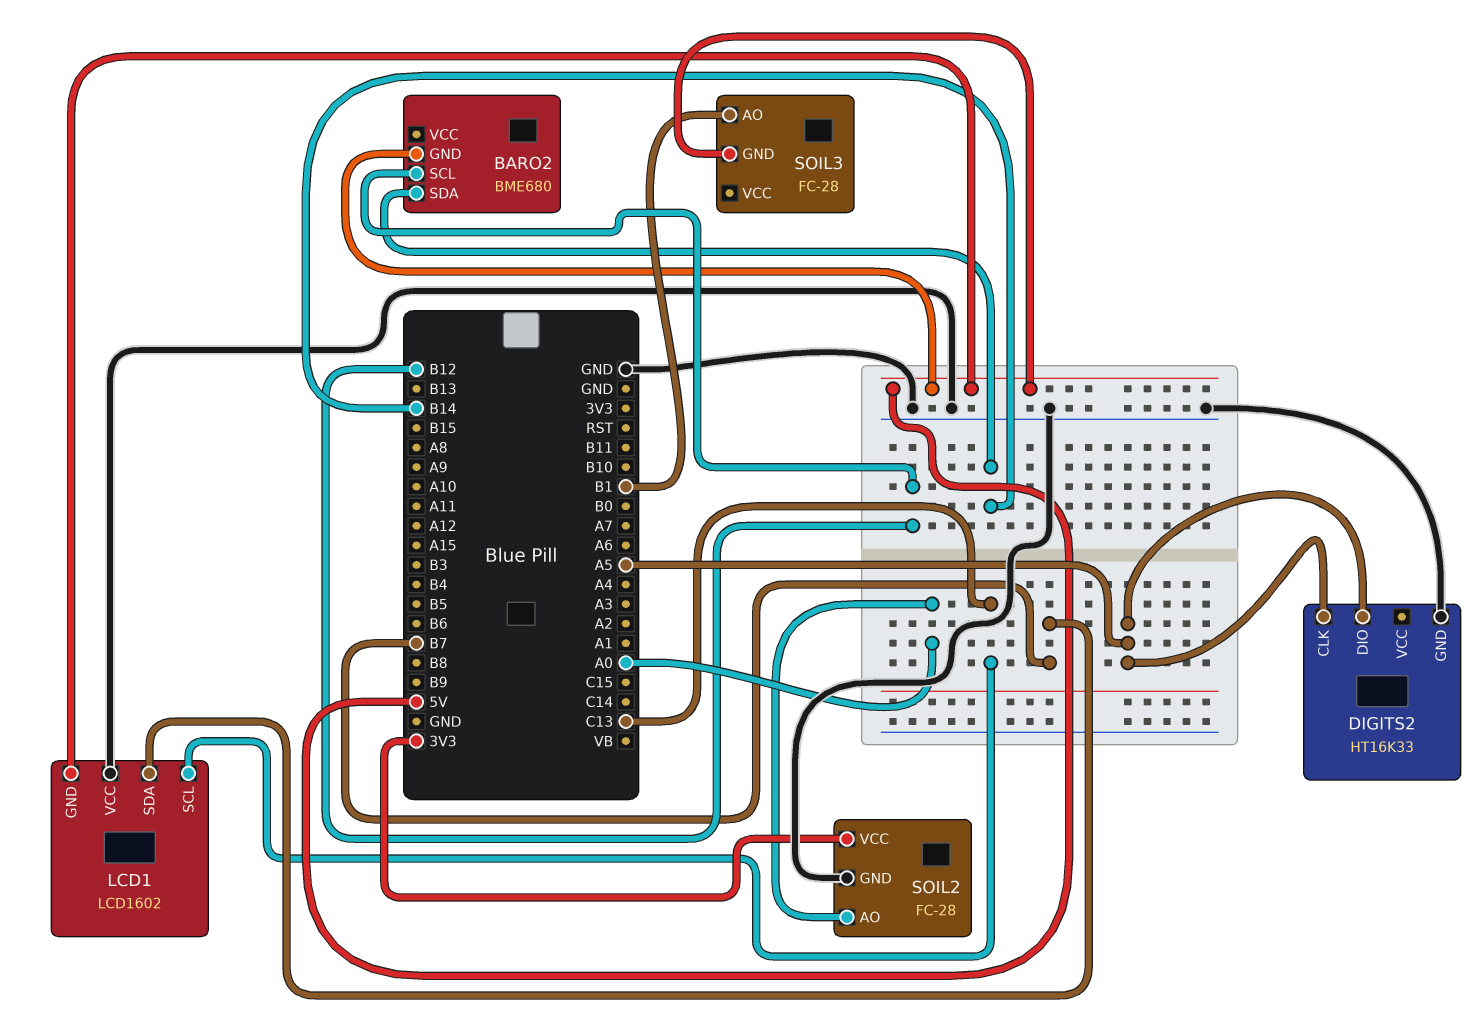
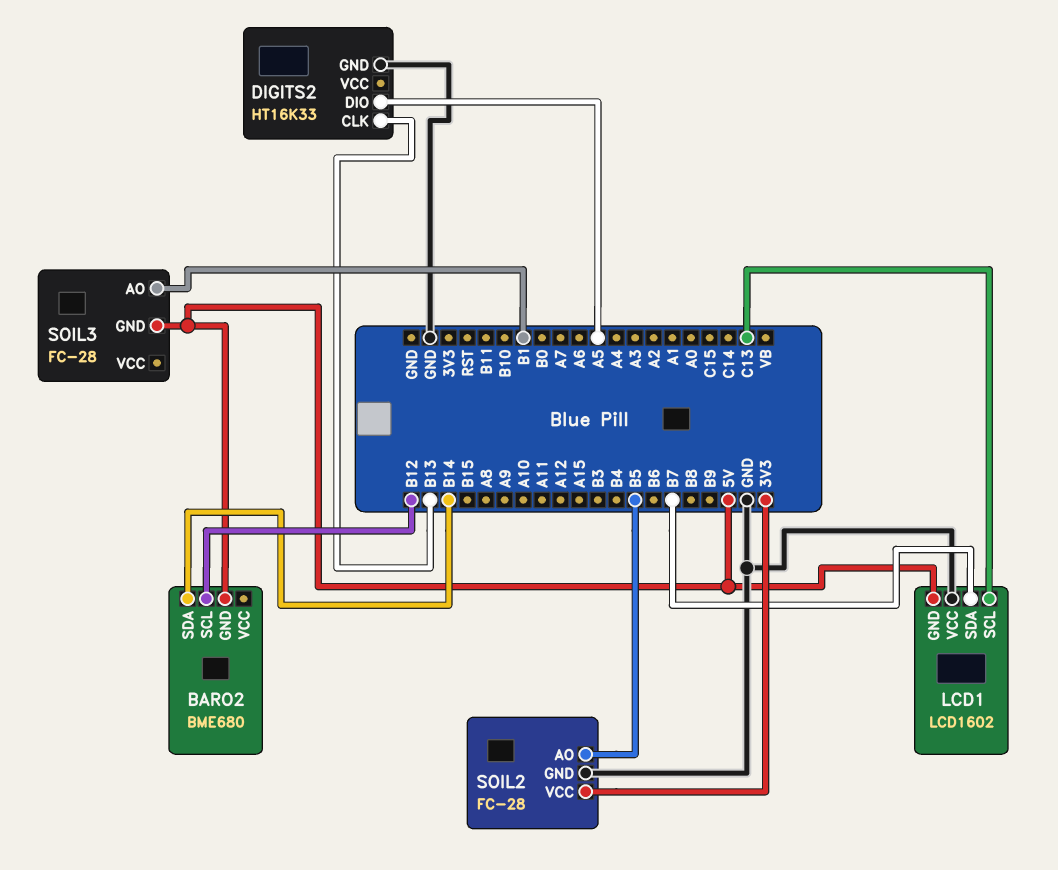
DIGITS2 pin CLK: A5 -> B13
SOIL2 pin AO: A0 -> B5

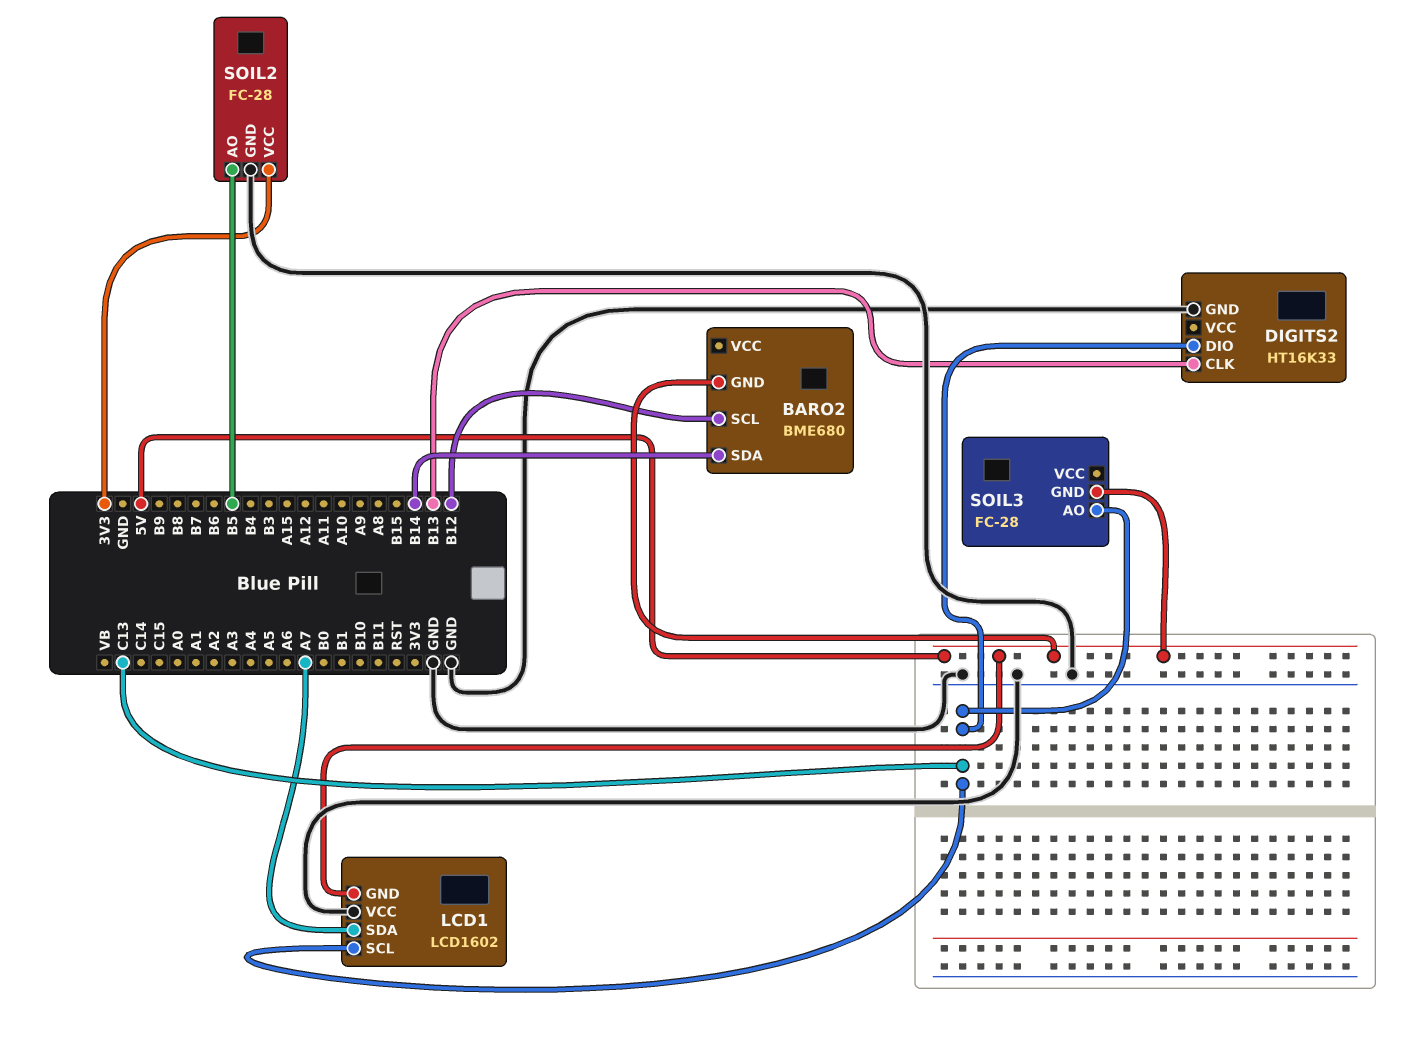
DIGITS2 pin DIO: A5 -> C13
LCD1 pin SDA: B7 -> A7
SOIL3 pin AO: B1 -> C13

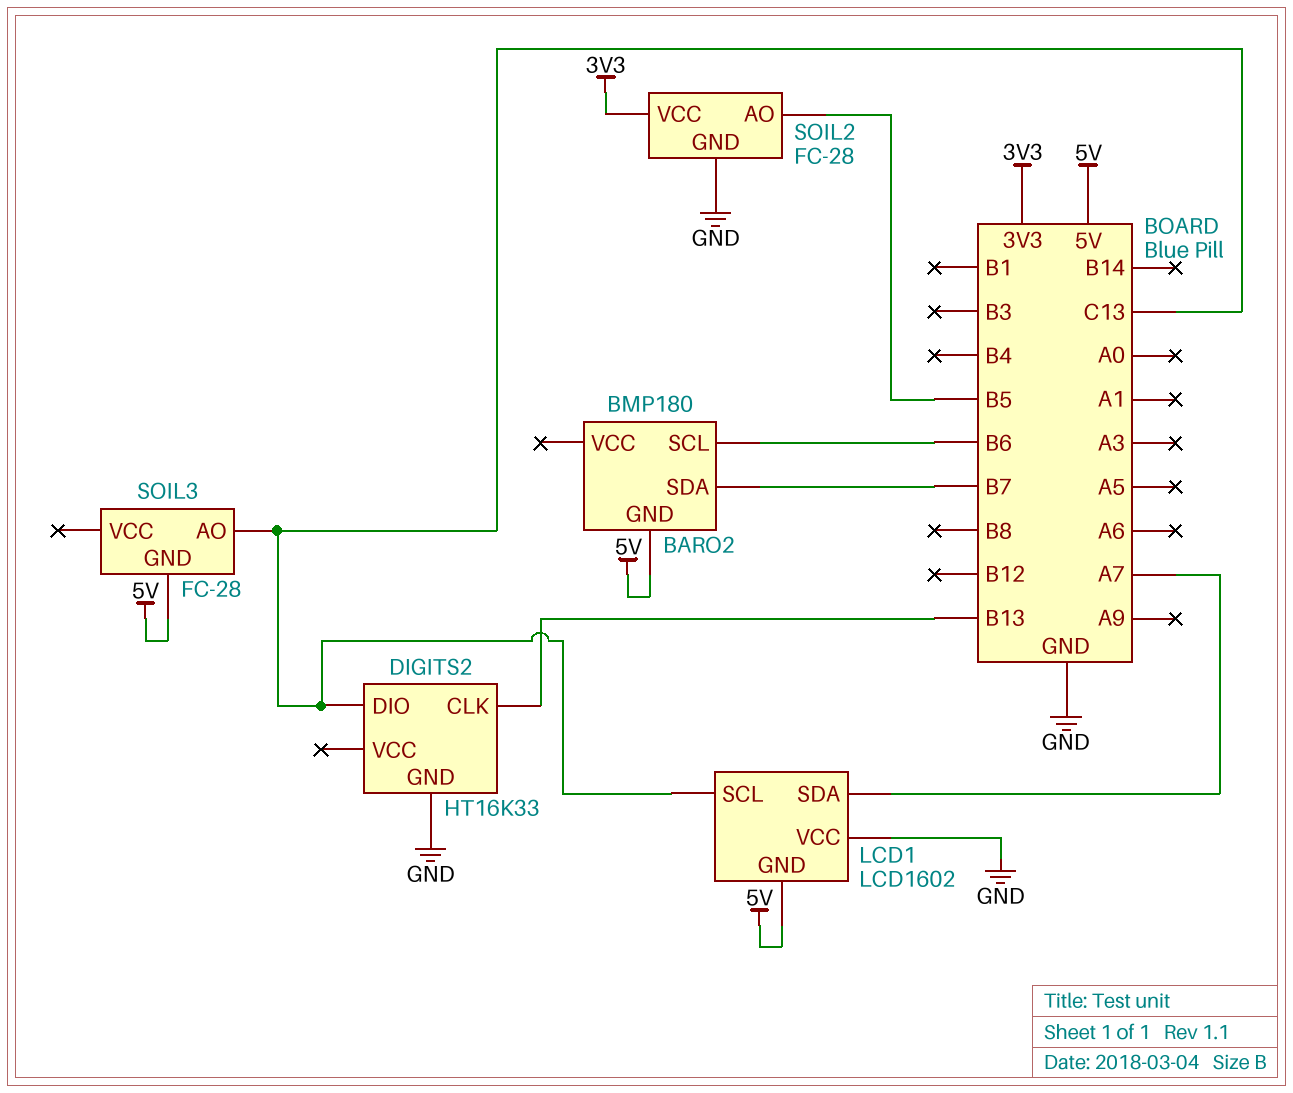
BARO2: BME680 -> BMP180
BARO2 pin SCL: B12 -> B6
BARO2 pin SDA: B14 -> B7

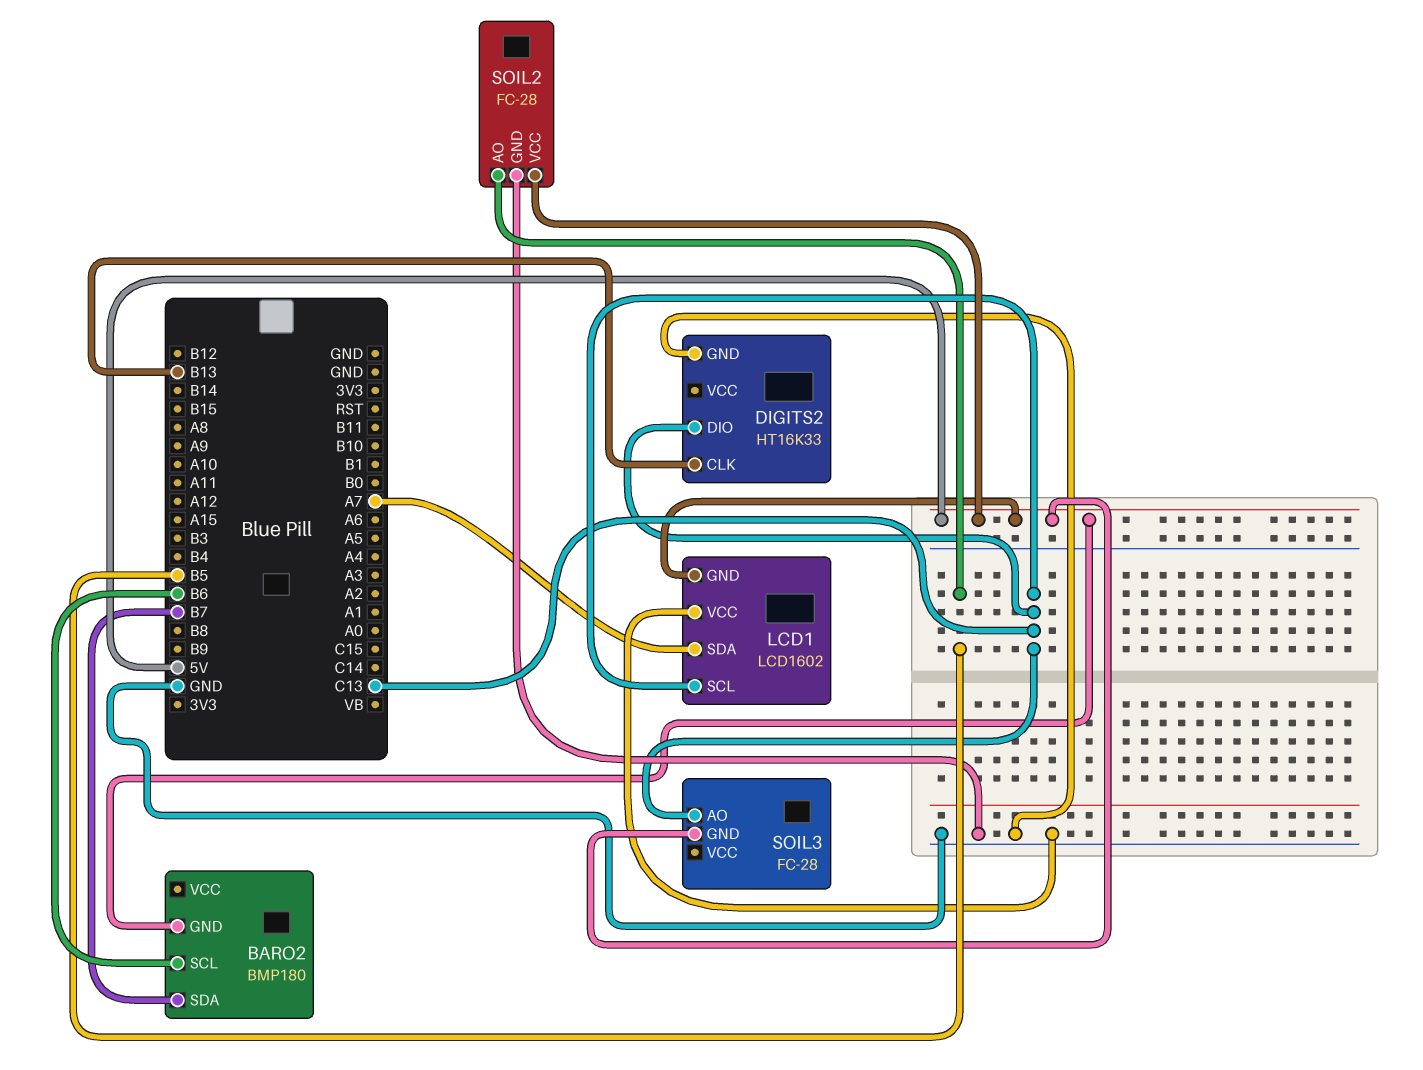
SOIL2 pin VCC: 3V3 -> 5V

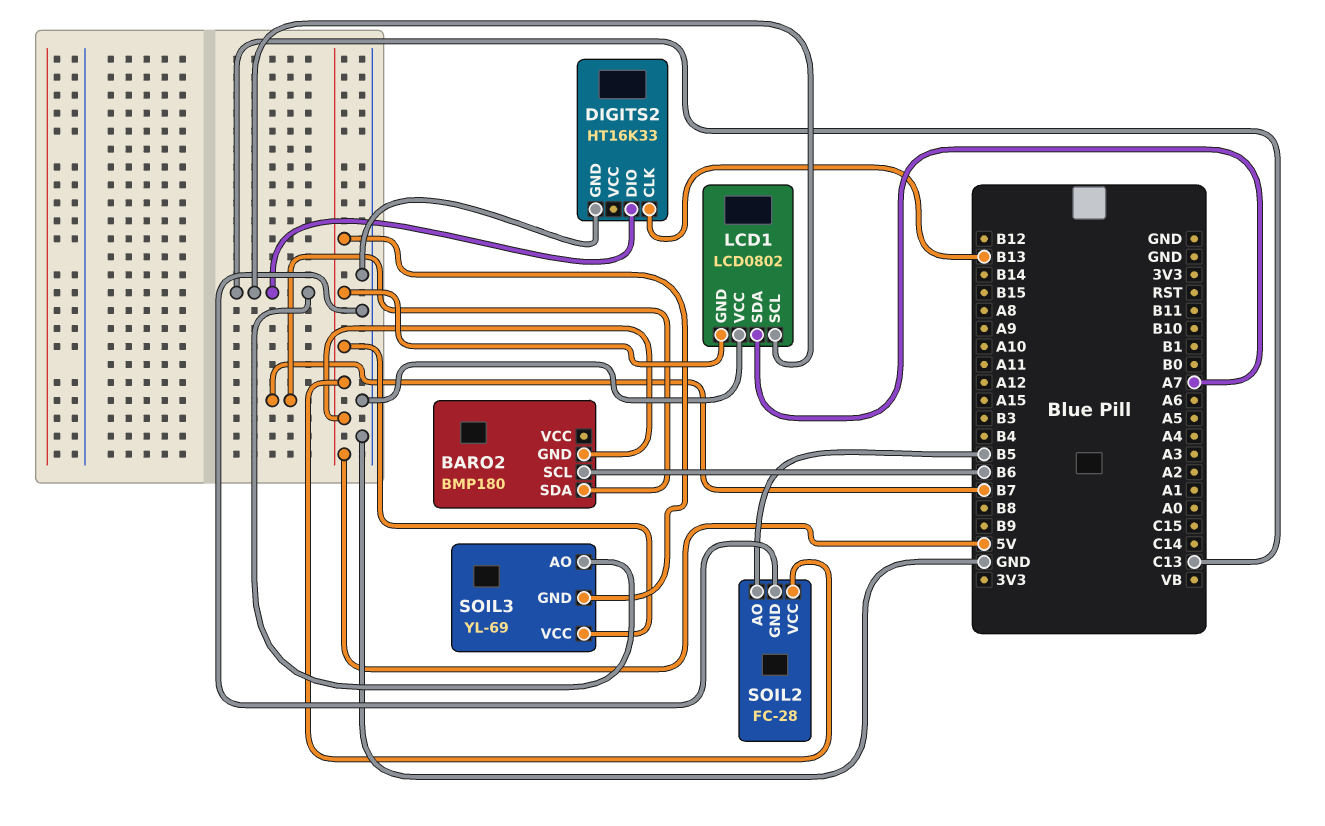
LCD1: LCD1602 -> LCD0802
SOIL3: FC-28 -> YL-69
SOIL3 pin VCC: none -> 5V

